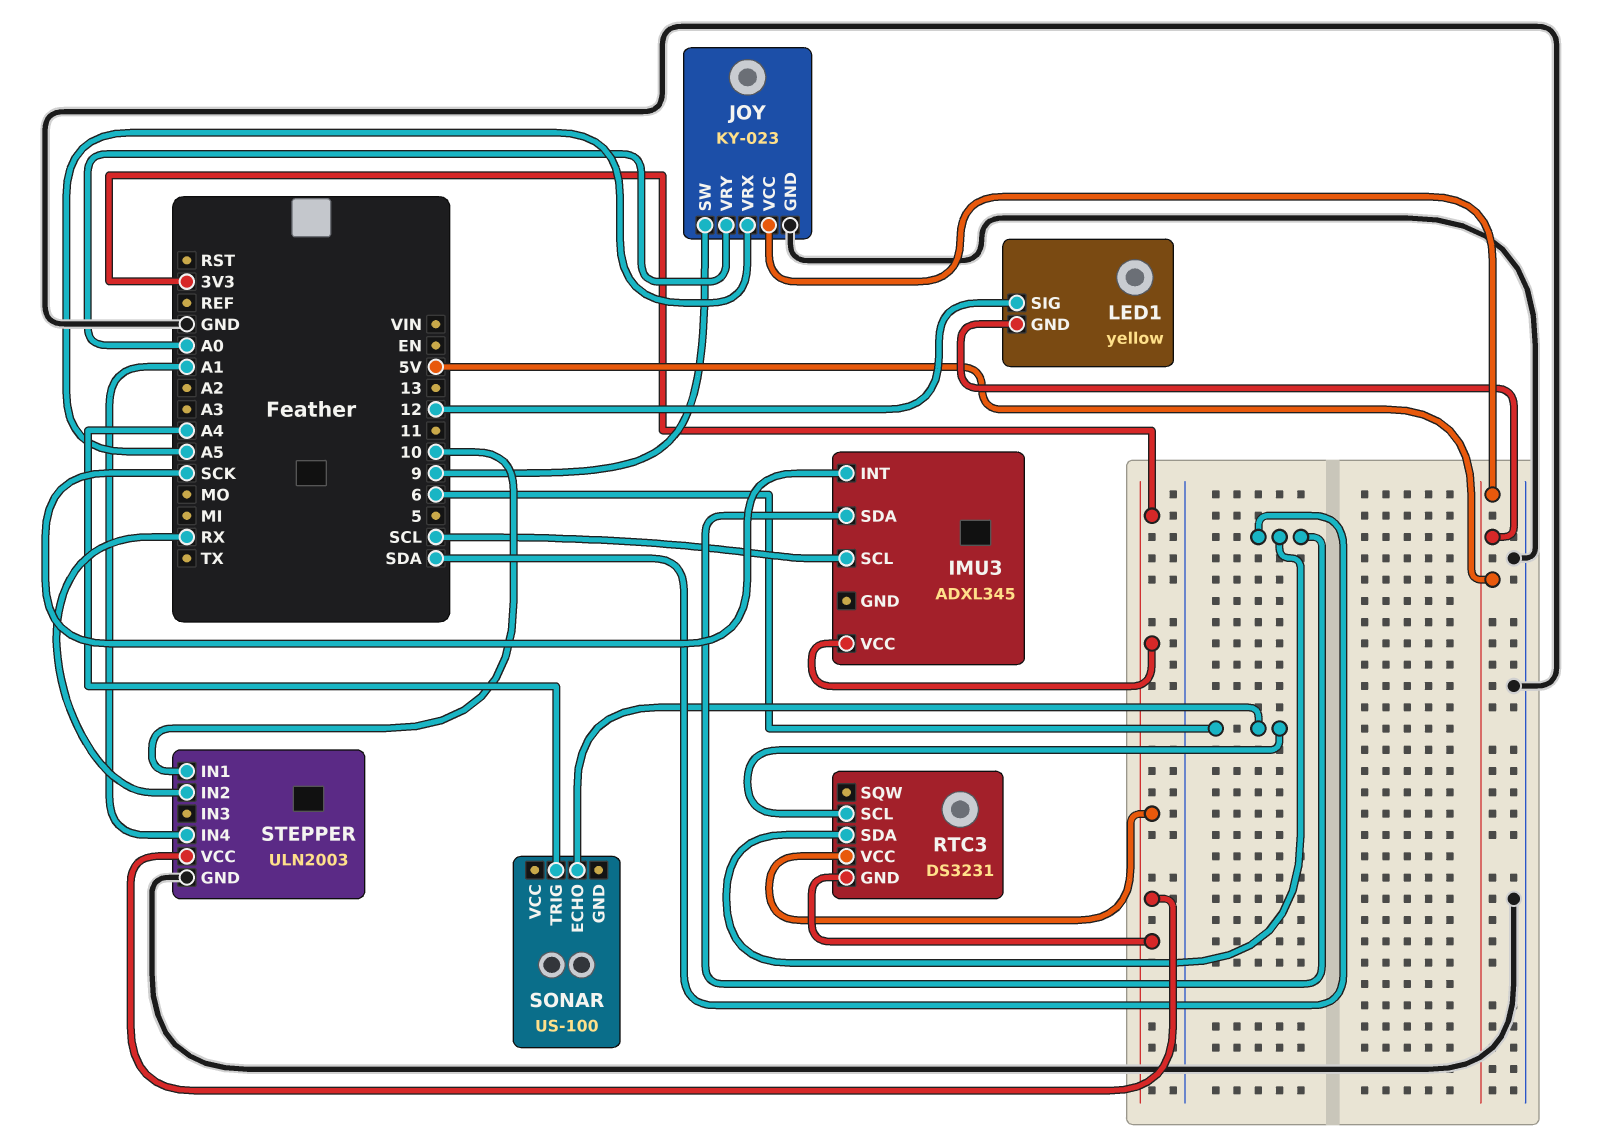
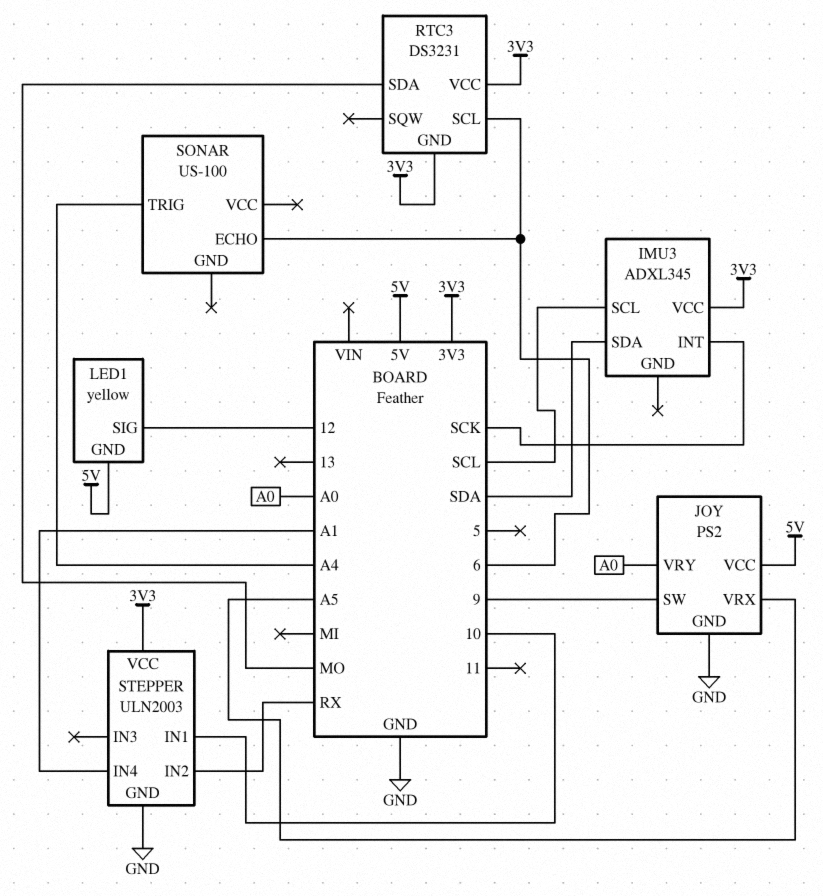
JOY: KY-023 -> PS2
RTC3 pin SDA: SDA -> MO

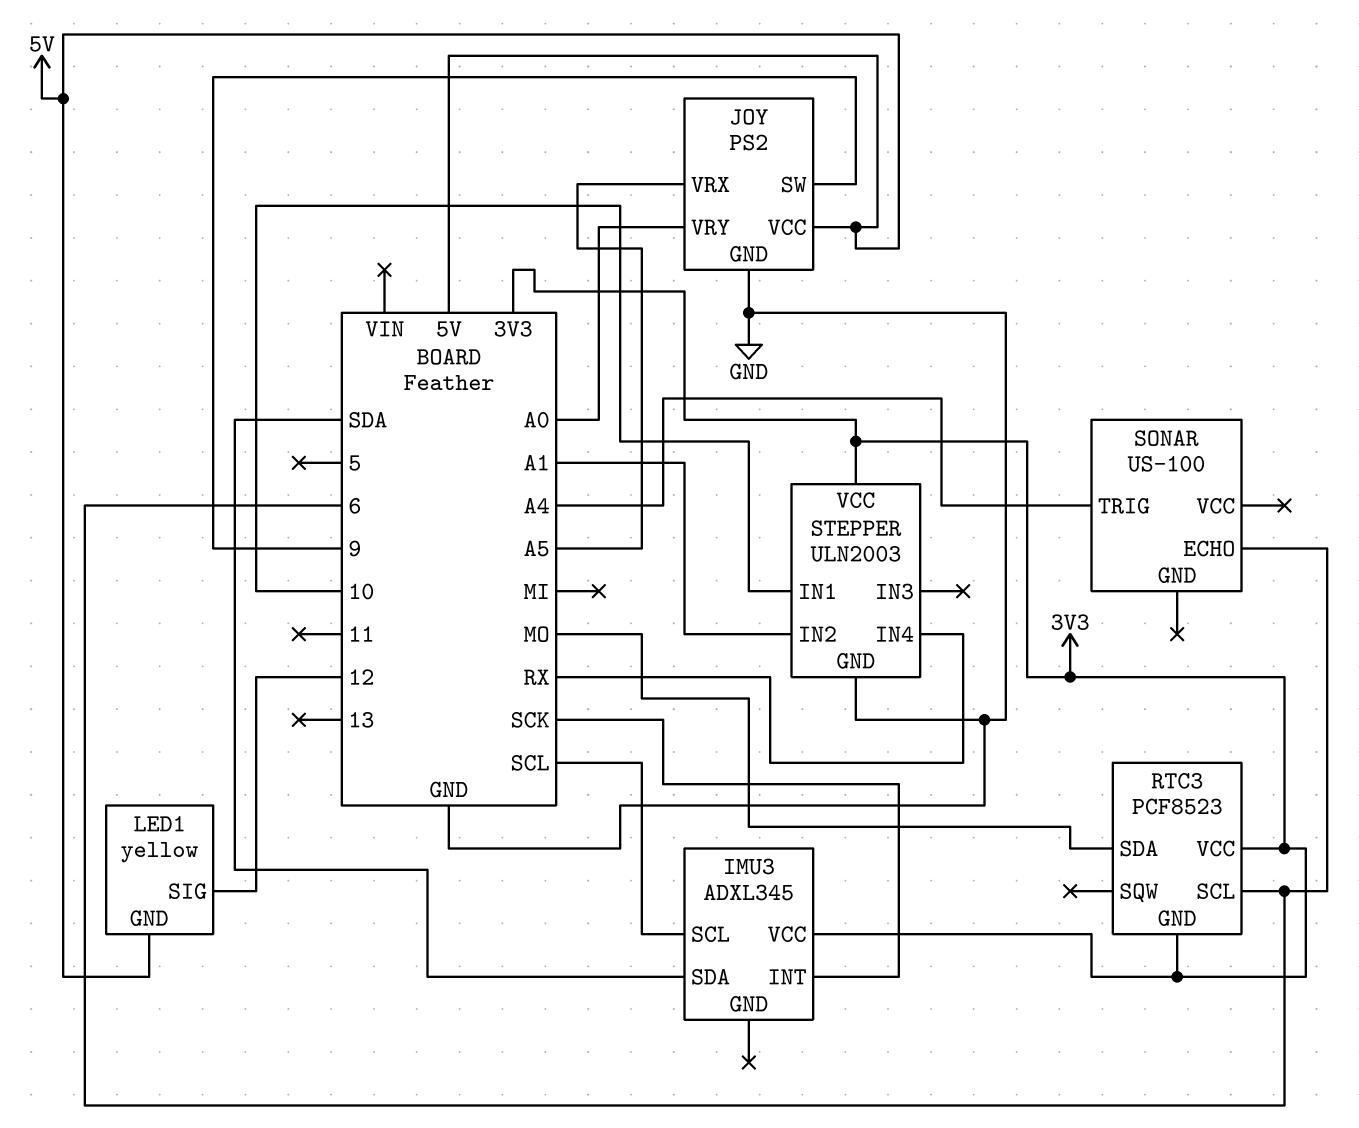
RTC3: DS3231 -> PCF8523
STEPPER pin IN2: RX -> A1
STEPPER pin IN4: A1 -> RX

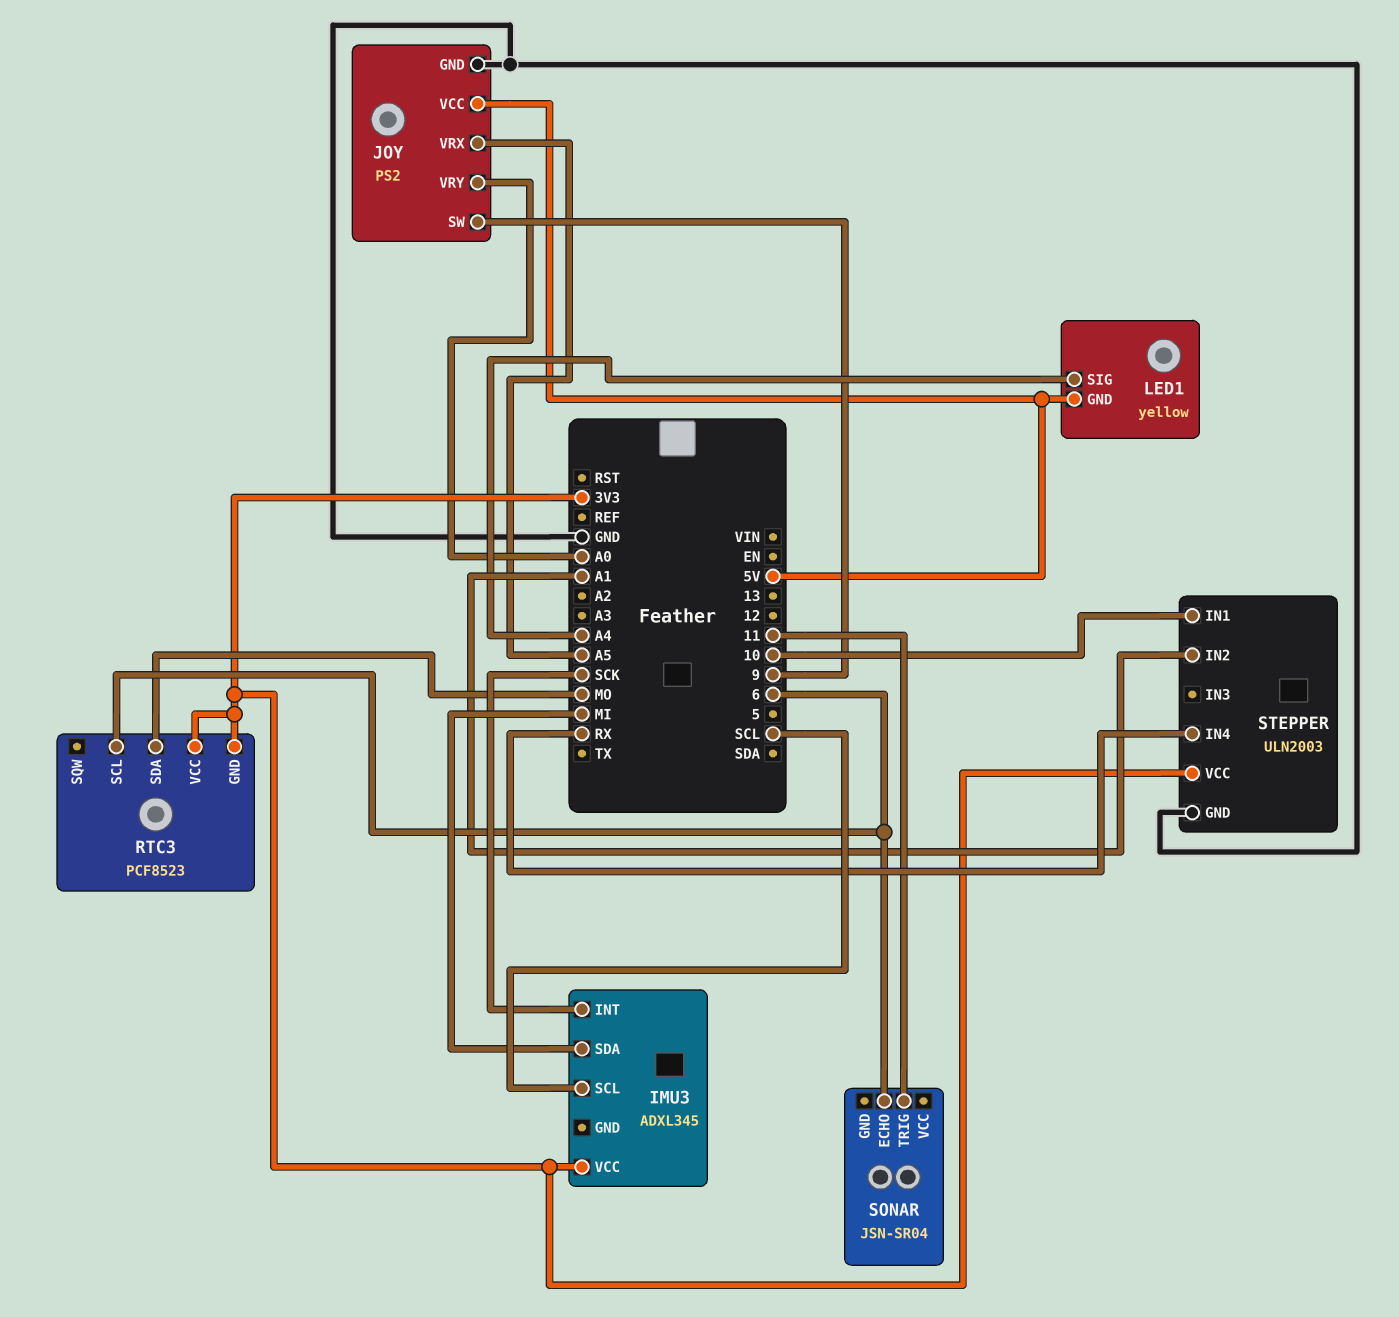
IMU3 pin SDA: SDA -> MI
LED1 pin SIG: 12 -> A4
SONAR: US-100 -> JSN-SR04
SONAR pin TRIG: A4 -> 11

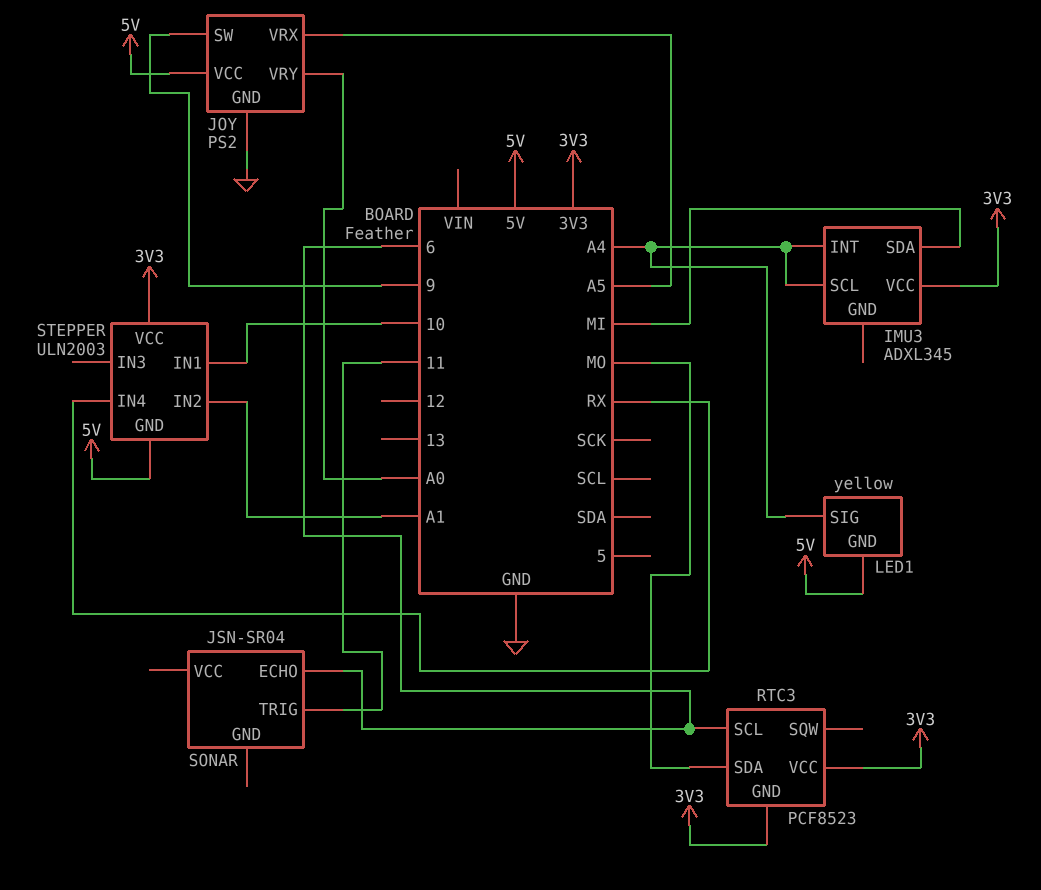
IMU3 pin INT: SCK -> A4
IMU3 pin SCL: SCL -> A4
STEPPER pin GND: GND -> 5V

